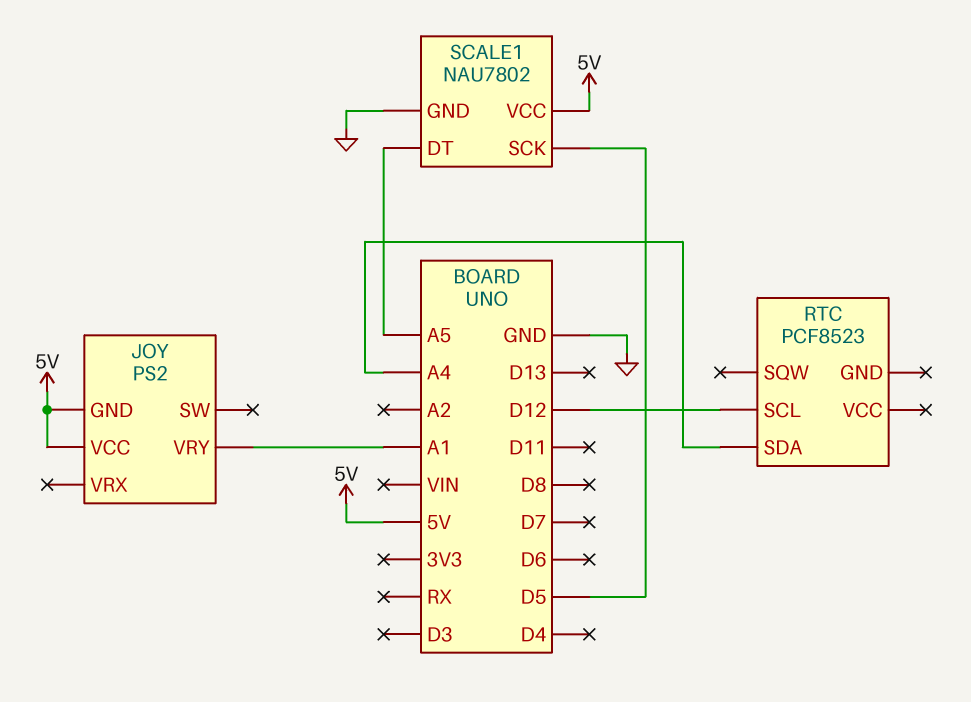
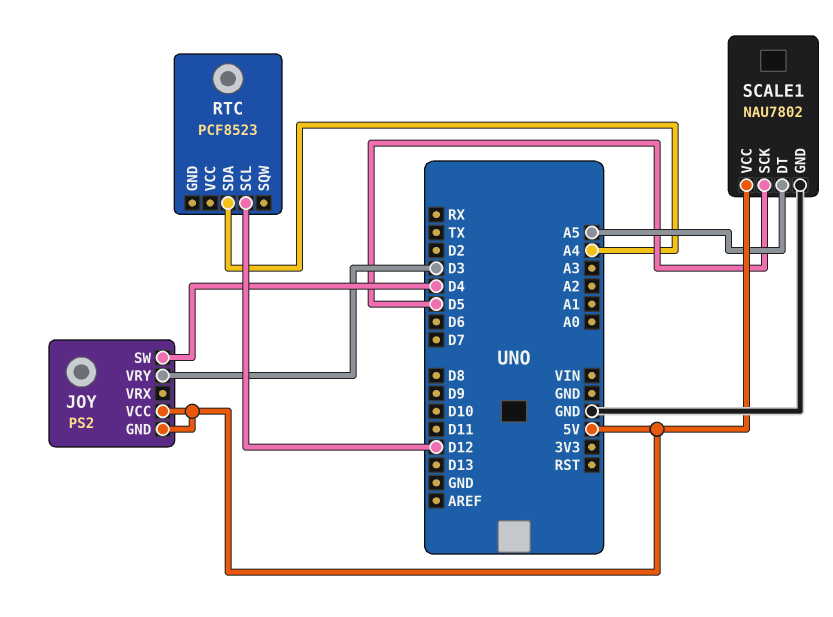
JOY pin SW: none -> D4
JOY pin VRY: A1 -> D3

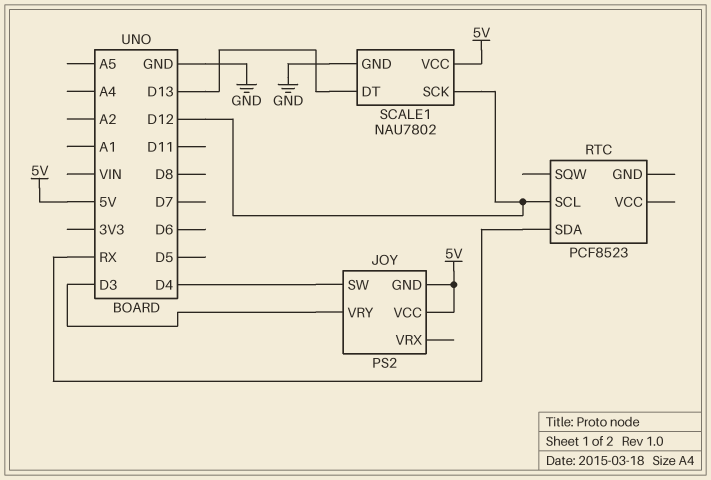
RTC pin SDA: A4 -> RX
SCALE1 pin DT: A5 -> D13
SCALE1 pin SCK: D5 -> D12

